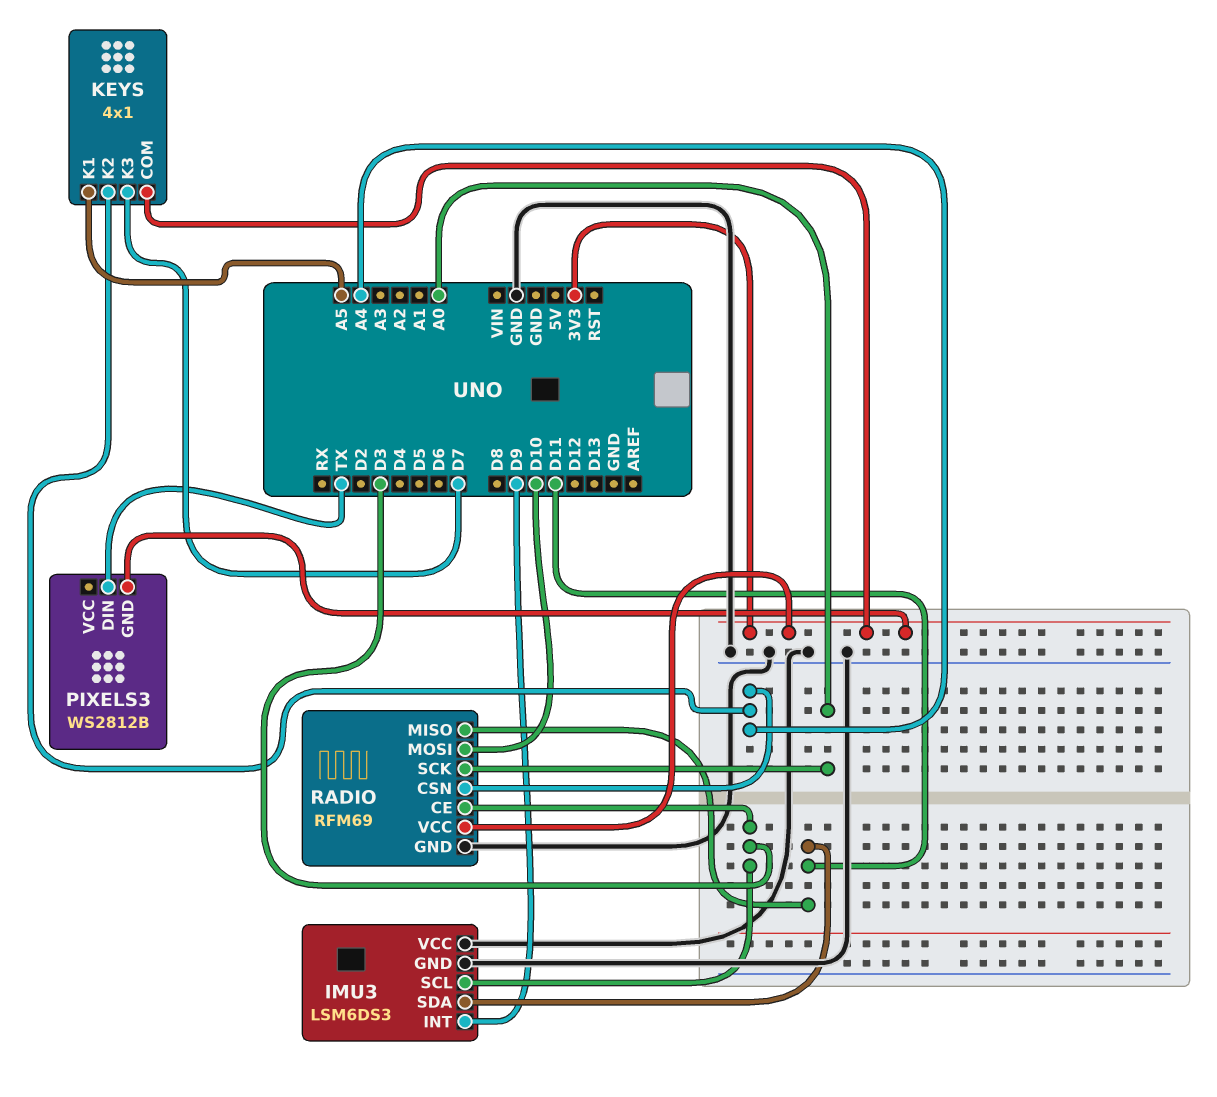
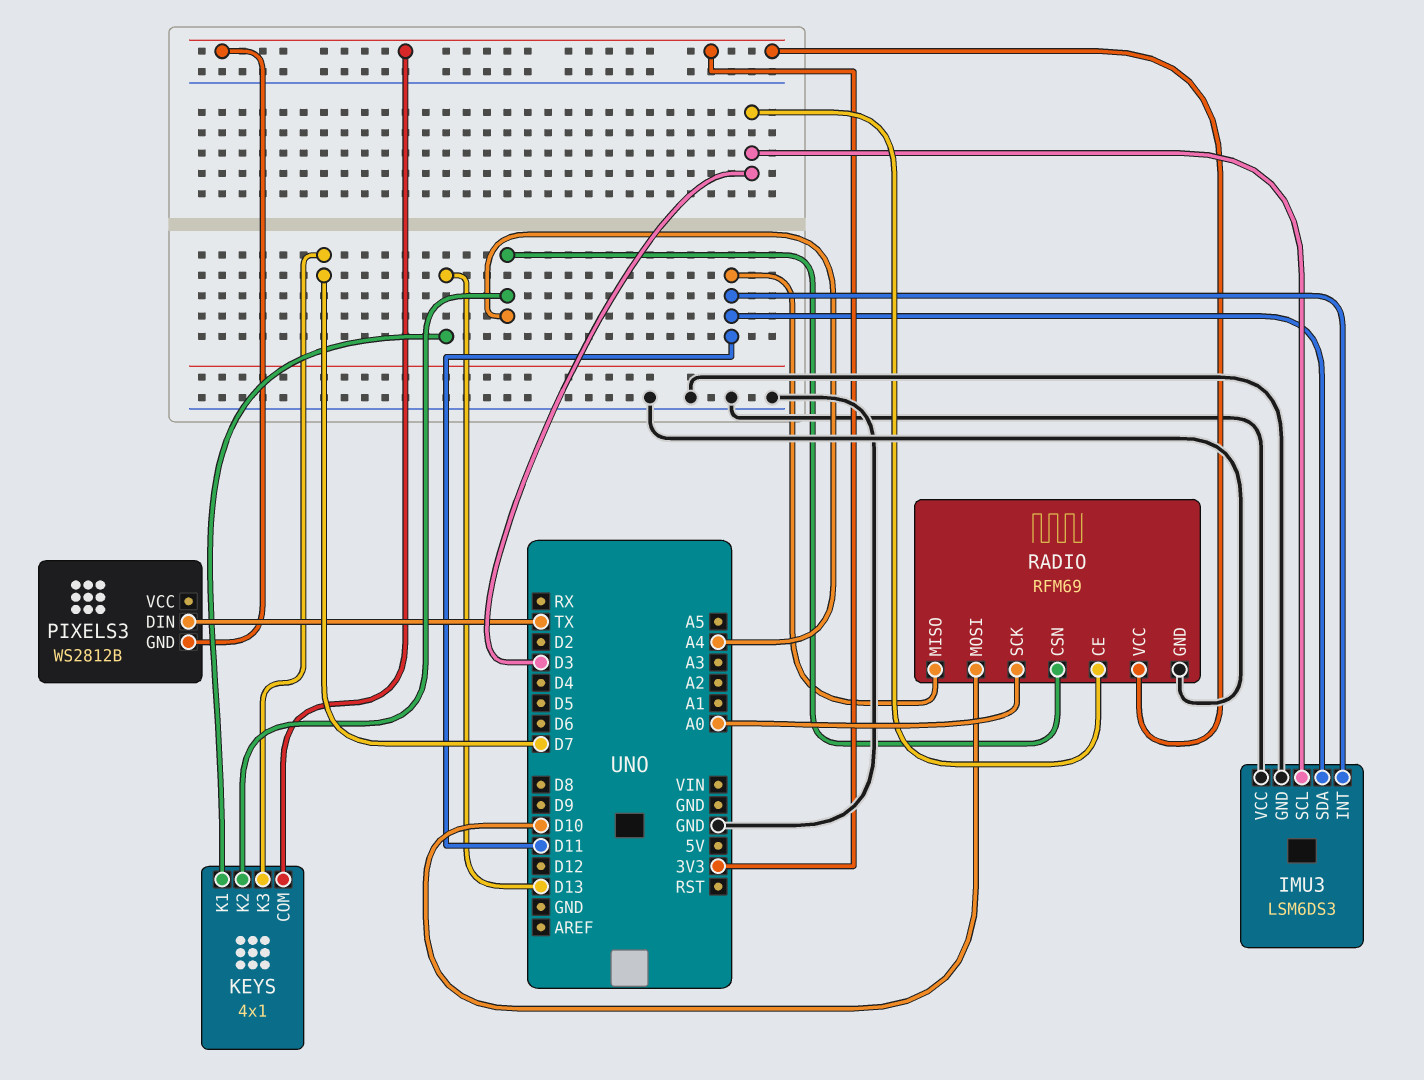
IMU3 pin INT: D9 -> D11
KEYS pin K1: A5 -> D13

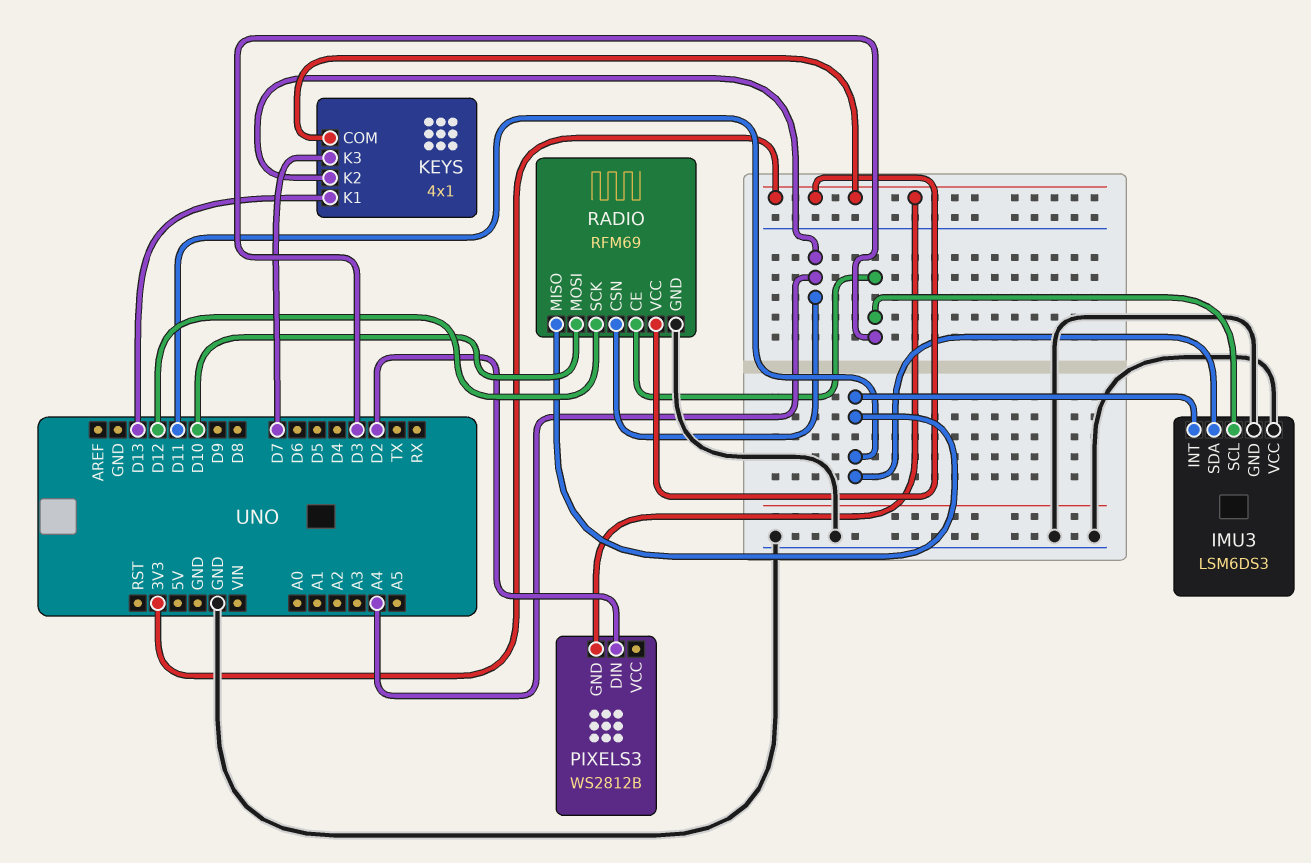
PIXELS3 pin DIN: TX -> D2
RADIO pin SCK: A0 -> D12

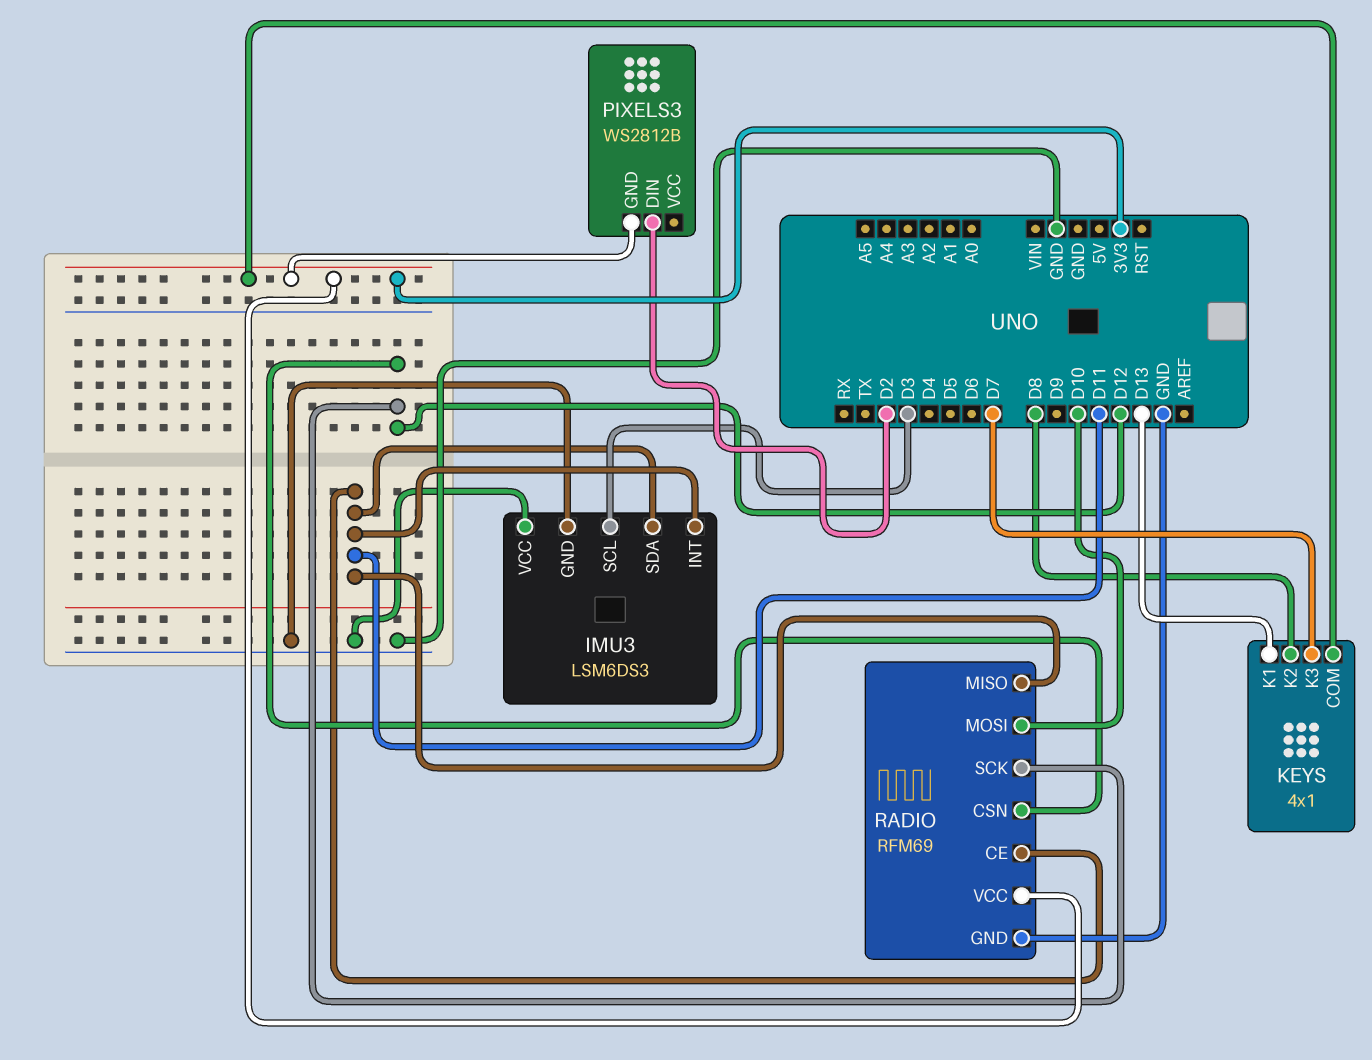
KEYS pin K2: A4 -> D8
RADIO pin CE: D3 -> D11
RADIO pin CSN: A4 -> D12

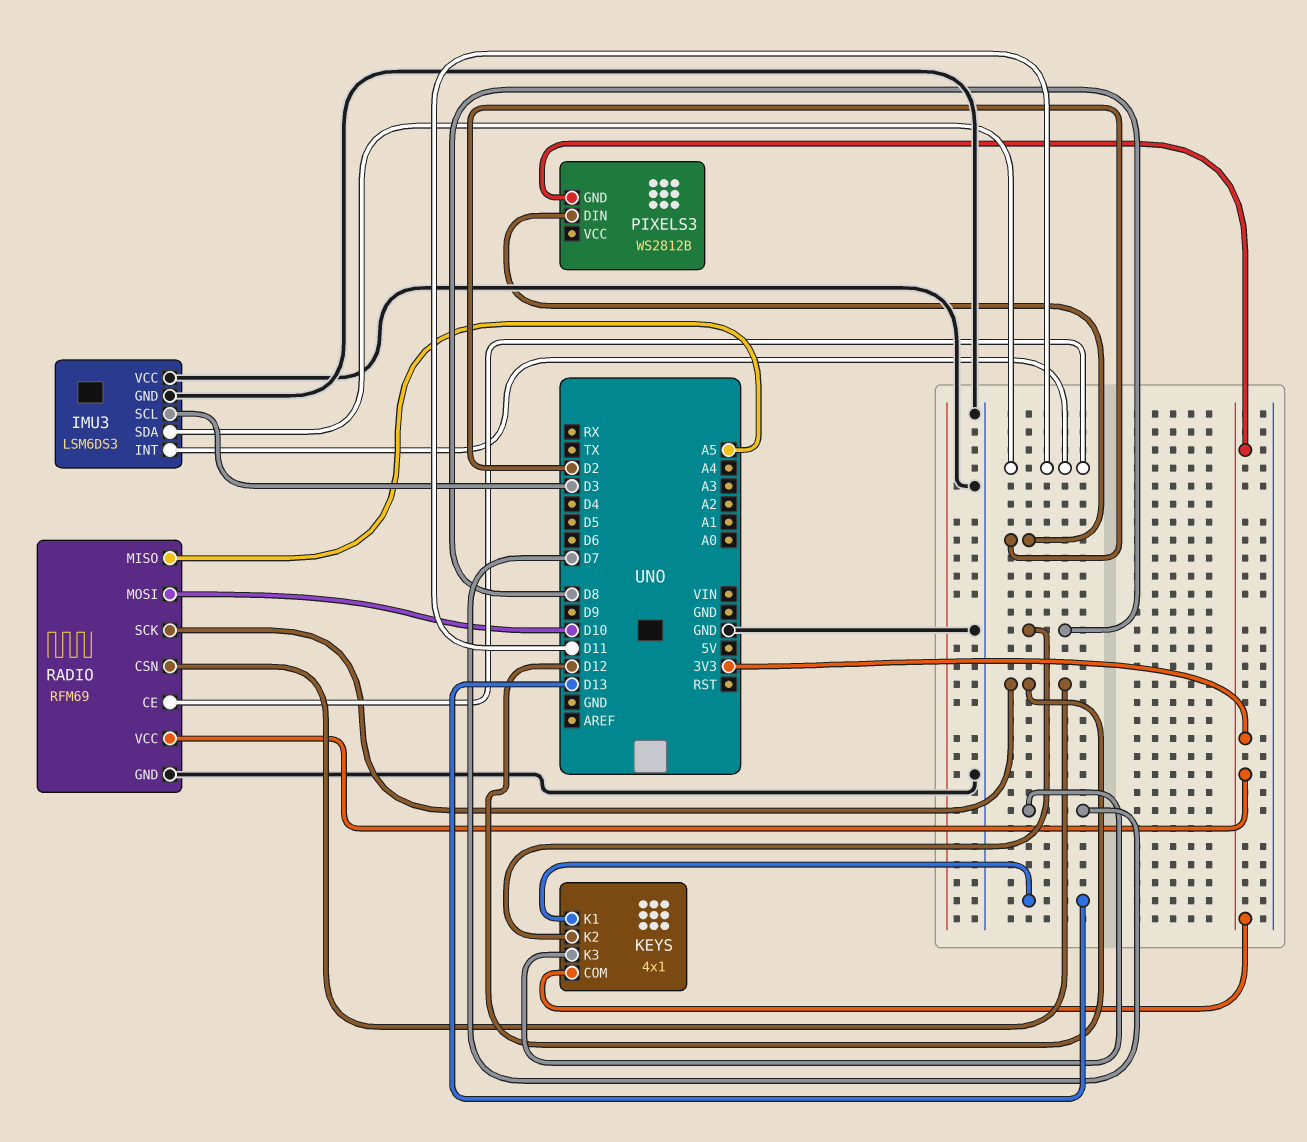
RADIO pin MISO: D11 -> A5

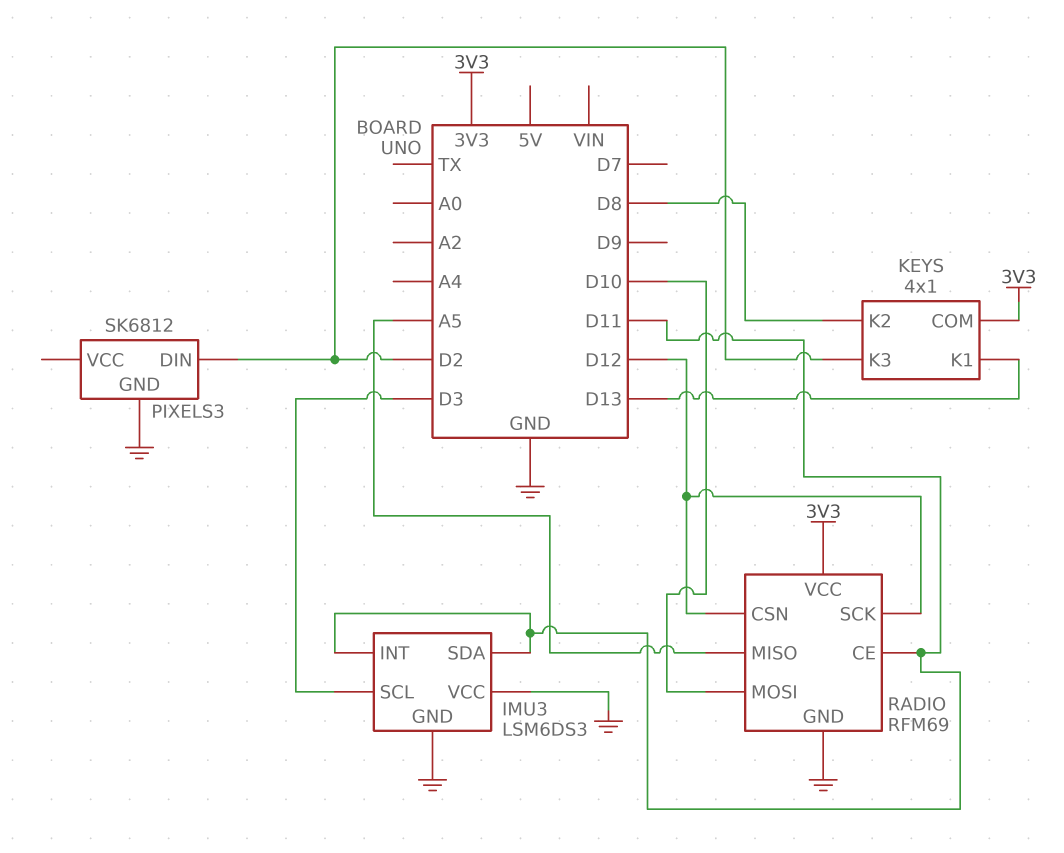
KEYS pin K3: D7 -> D2
PIXELS3: WS2812B -> SK6812
PIXELS3 pin GND: 3V3 -> GND

